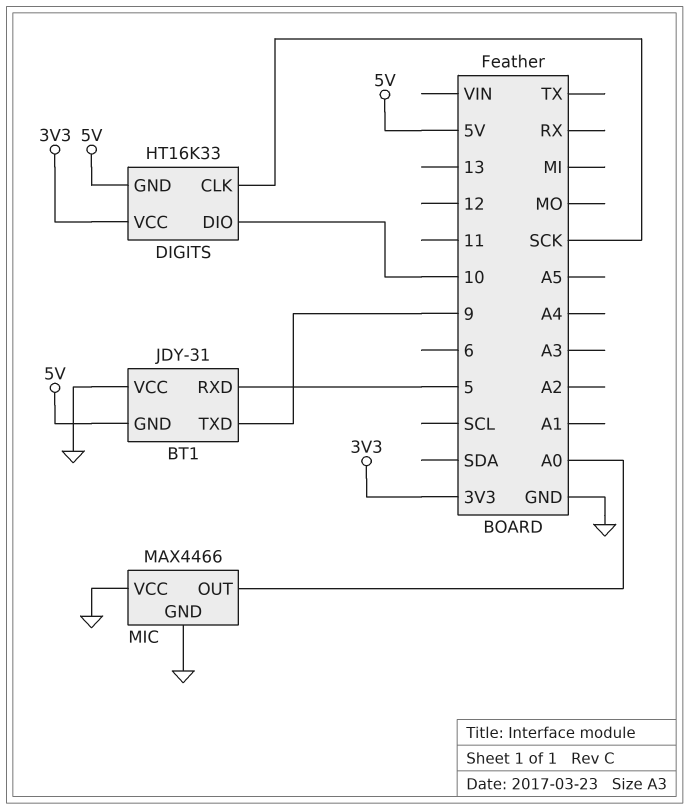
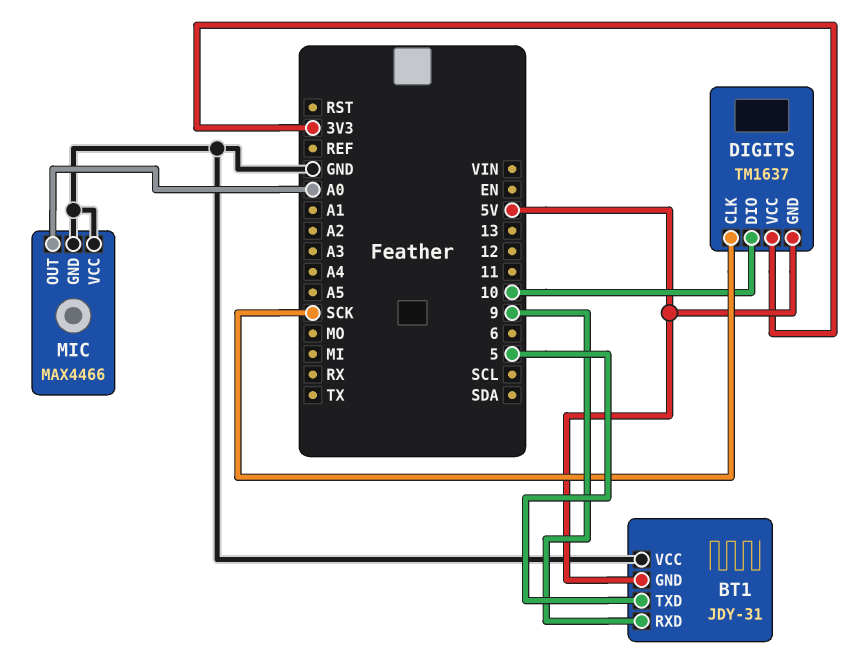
BT1 pin RXD: 5 -> 9
BT1 pin TXD: 9 -> 5
DIGITS: HT16K33 -> TM1637

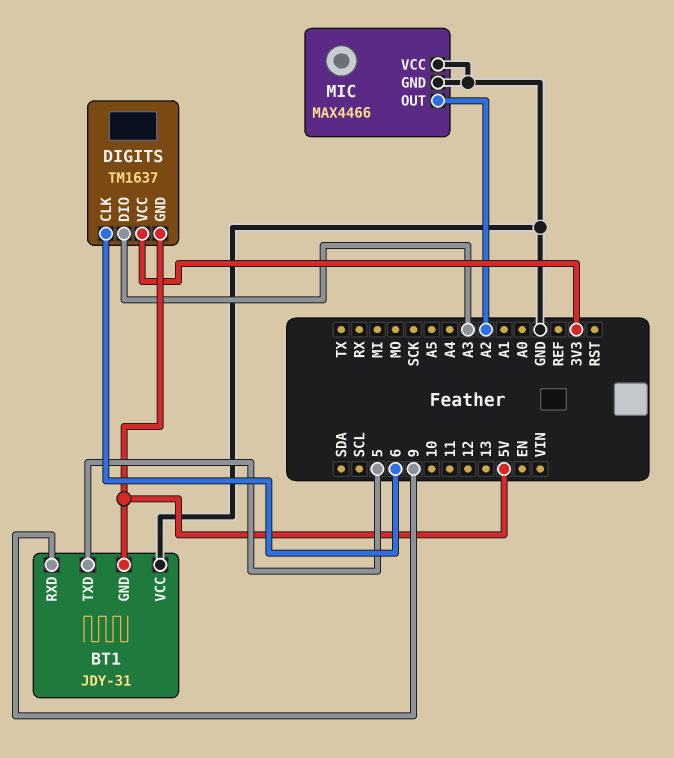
DIGITS pin CLK: SCK -> 6
DIGITS pin DIO: 10 -> A3
MIC pin OUT: A0 -> A2

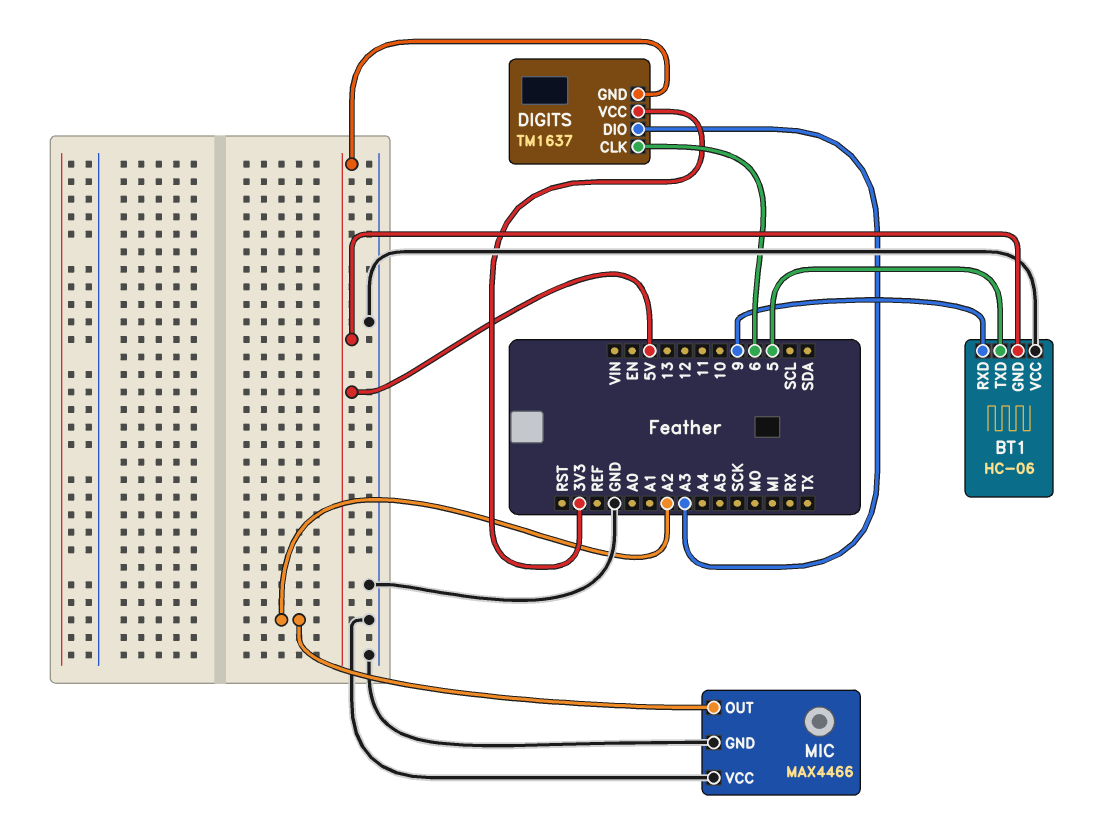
BT1: JDY-31 -> HC-06

